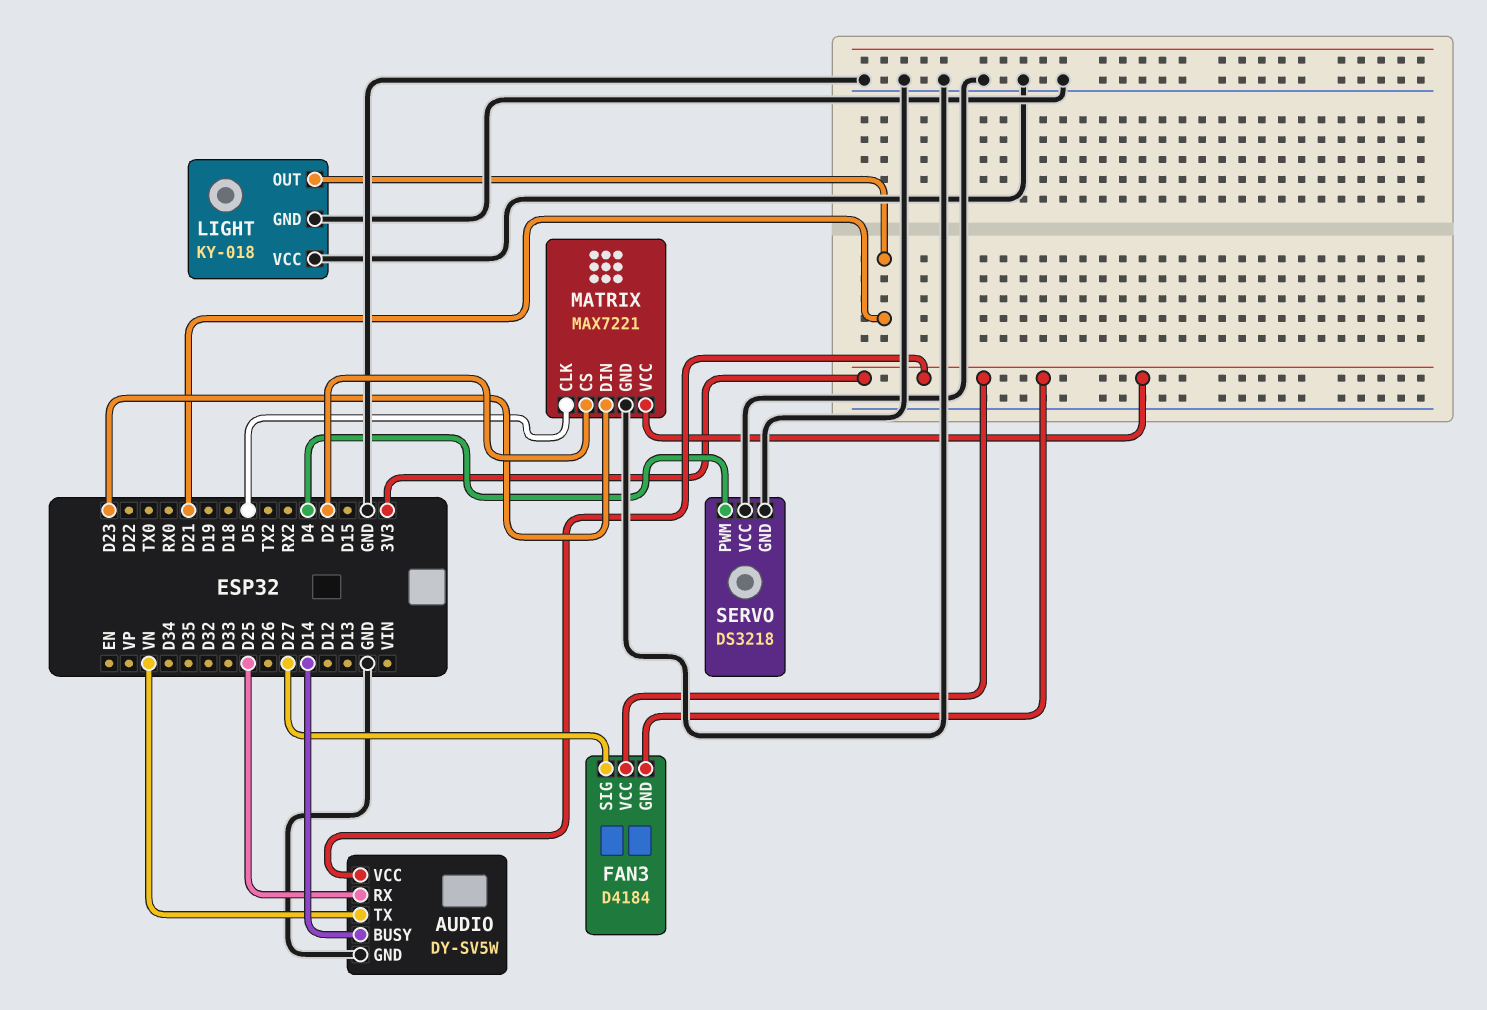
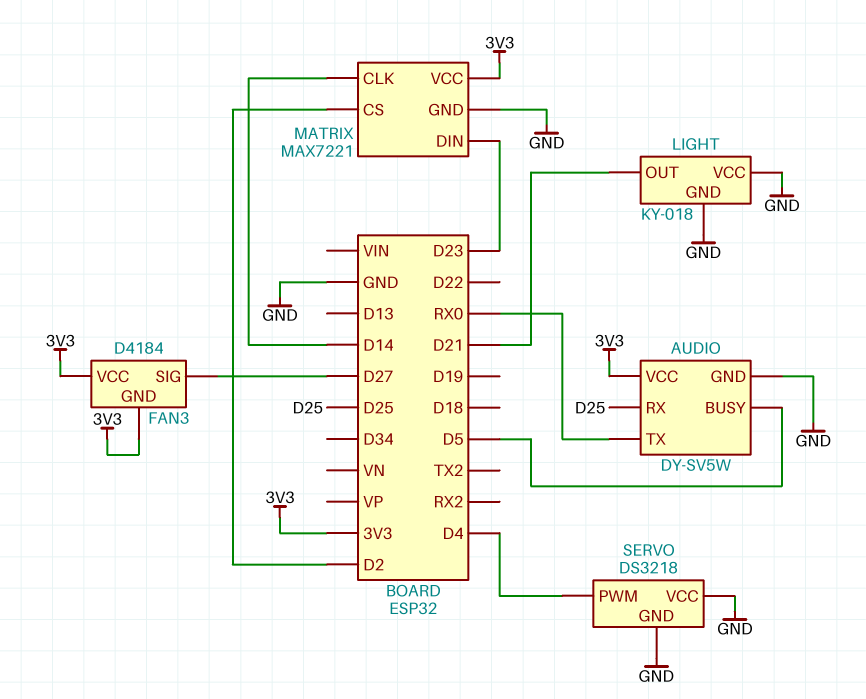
AUDIO pin BUSY: D14 -> D5
AUDIO pin TX: VN -> RX0
MATRIX pin CLK: D5 -> D14

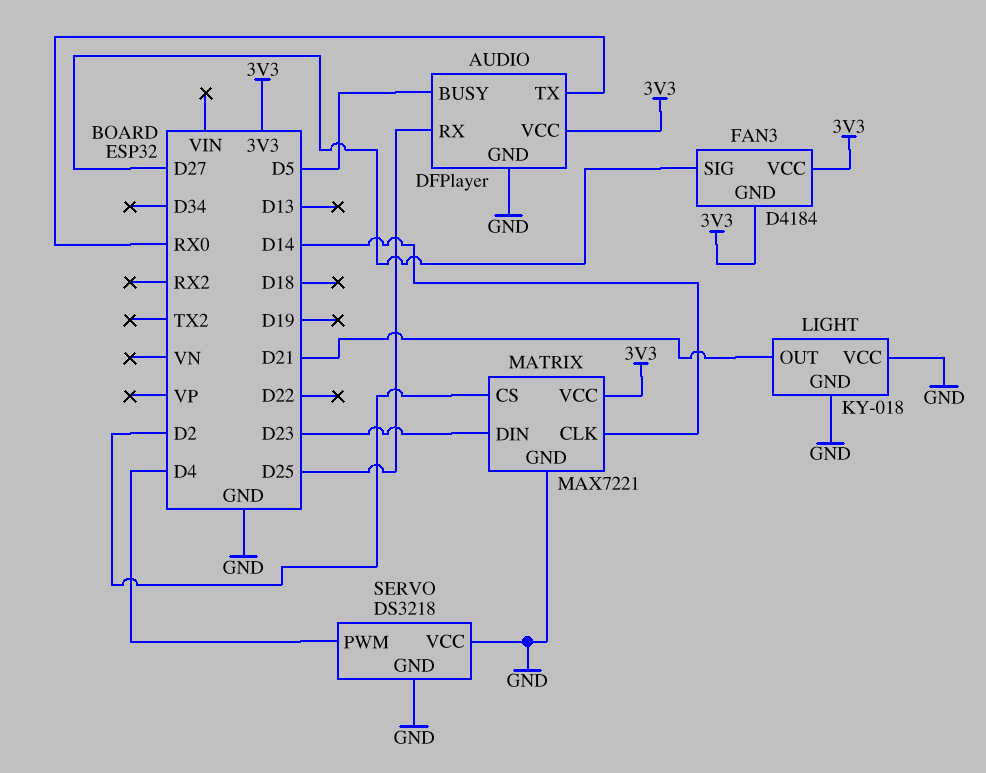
AUDIO: DY-SV5W -> DFPlayer

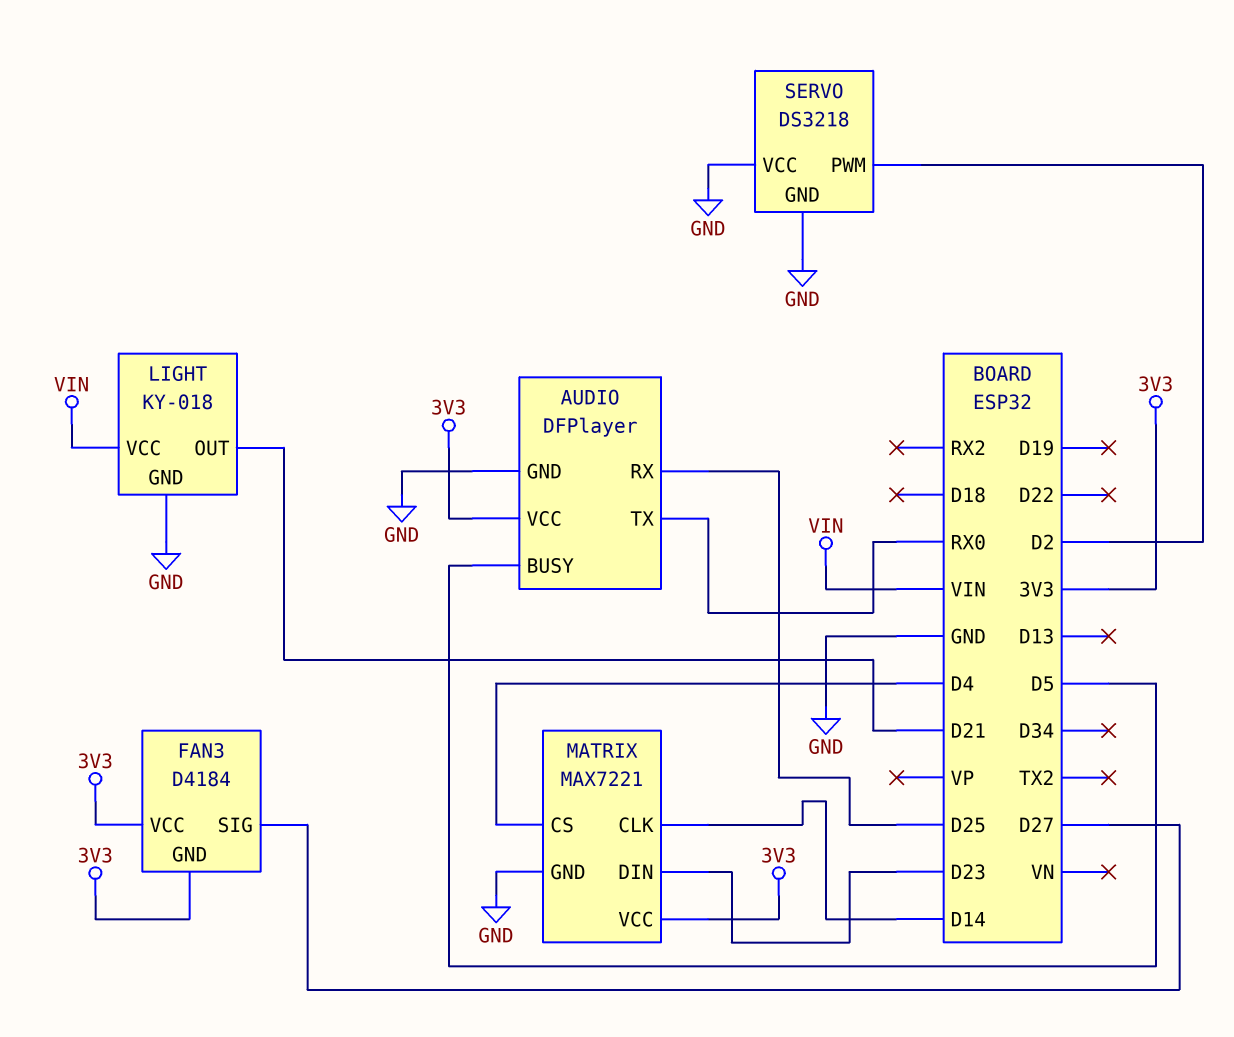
LIGHT pin VCC: GND -> VIN
MATRIX pin CS: D2 -> D4
SERVO pin PWM: D4 -> D2

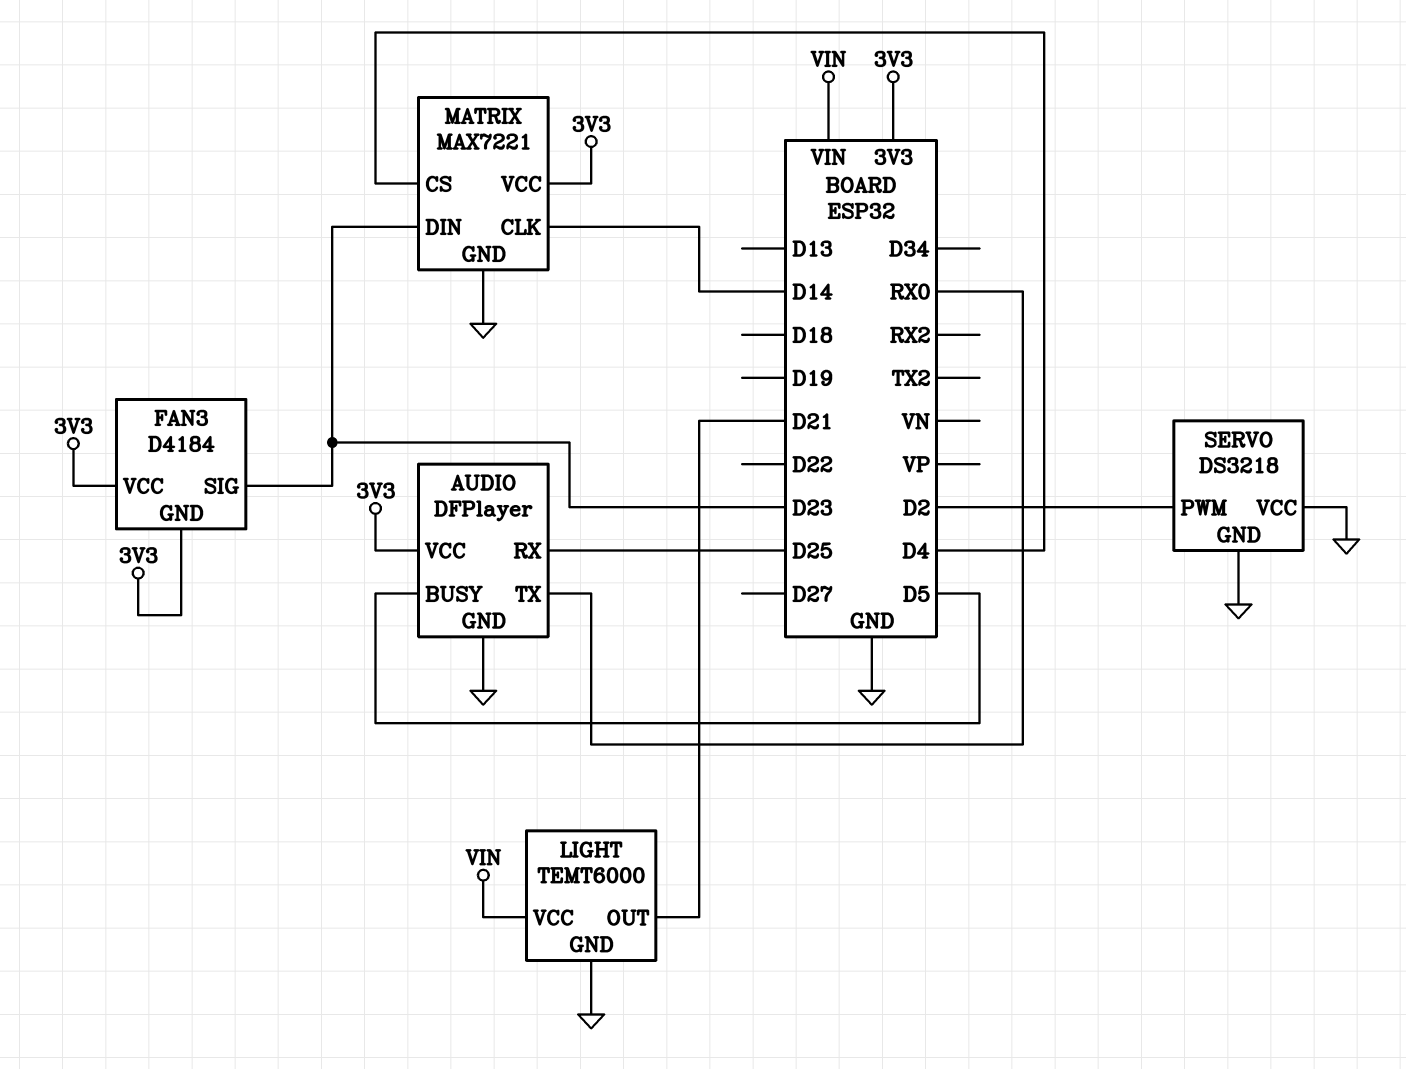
FAN3 pin SIG: D27 -> D23
LIGHT: KY-018 -> TEMT6000

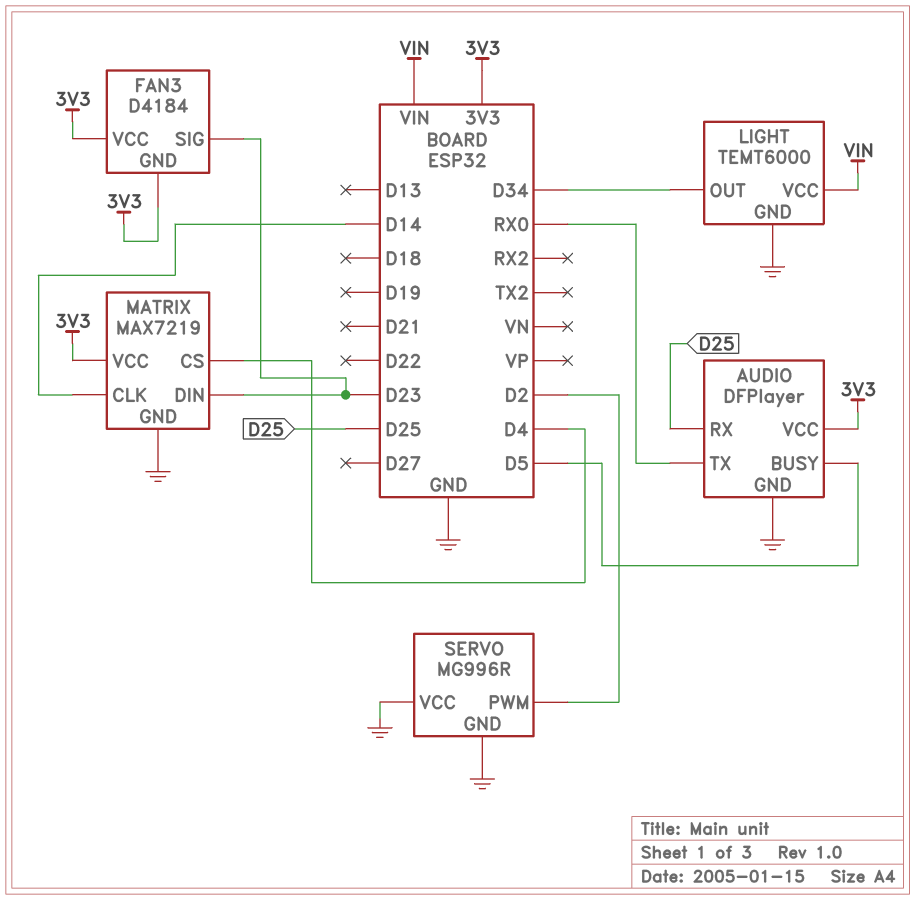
LIGHT pin OUT: D21 -> D34
MATRIX: MAX7221 -> MAX7219
SERVO: DS3218 -> MG996R

